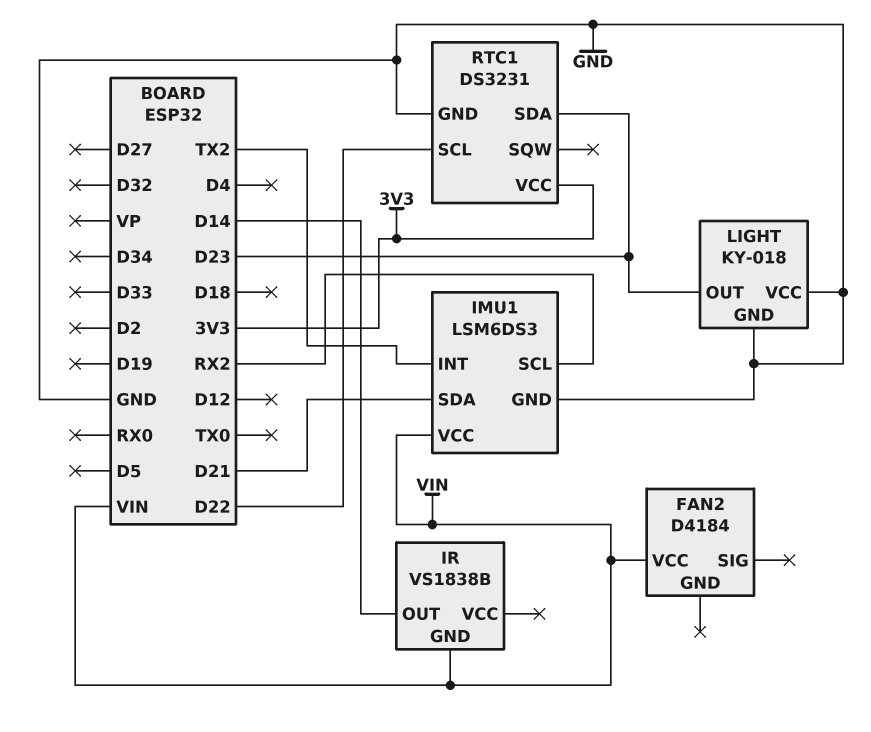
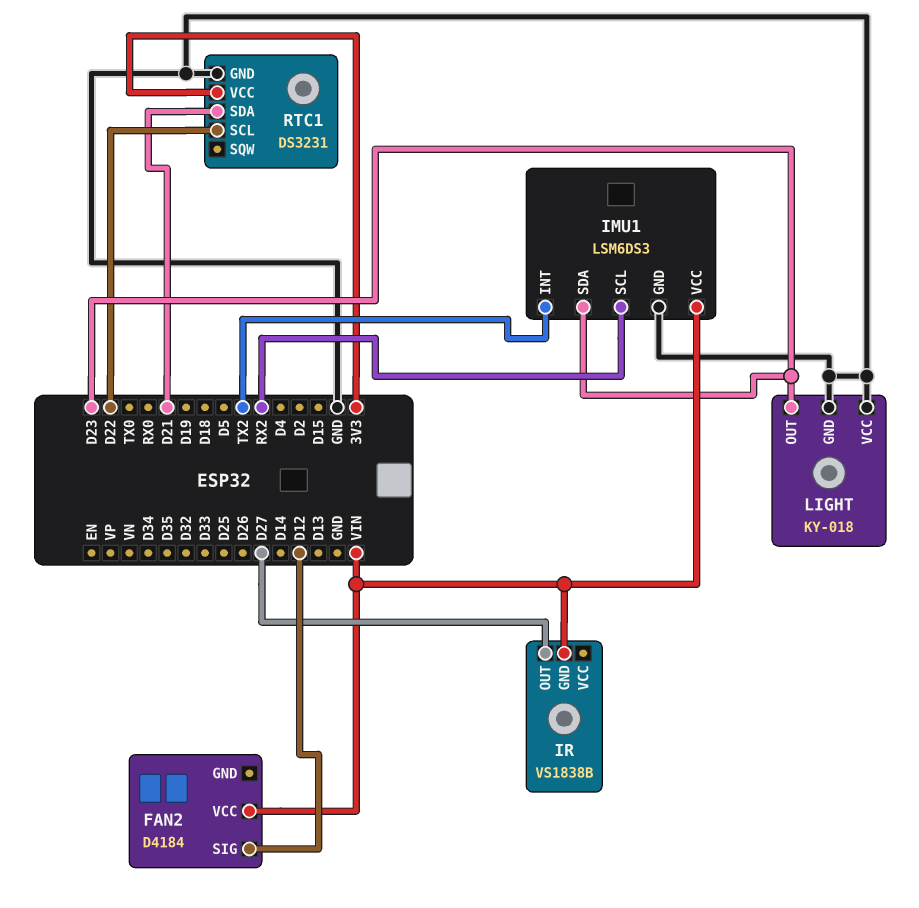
FAN2 pin SIG: none -> D12
IMU1 pin SDA: D21 -> D23
IR pin OUT: D14 -> D27
RTC1 pin SDA: D23 -> D21

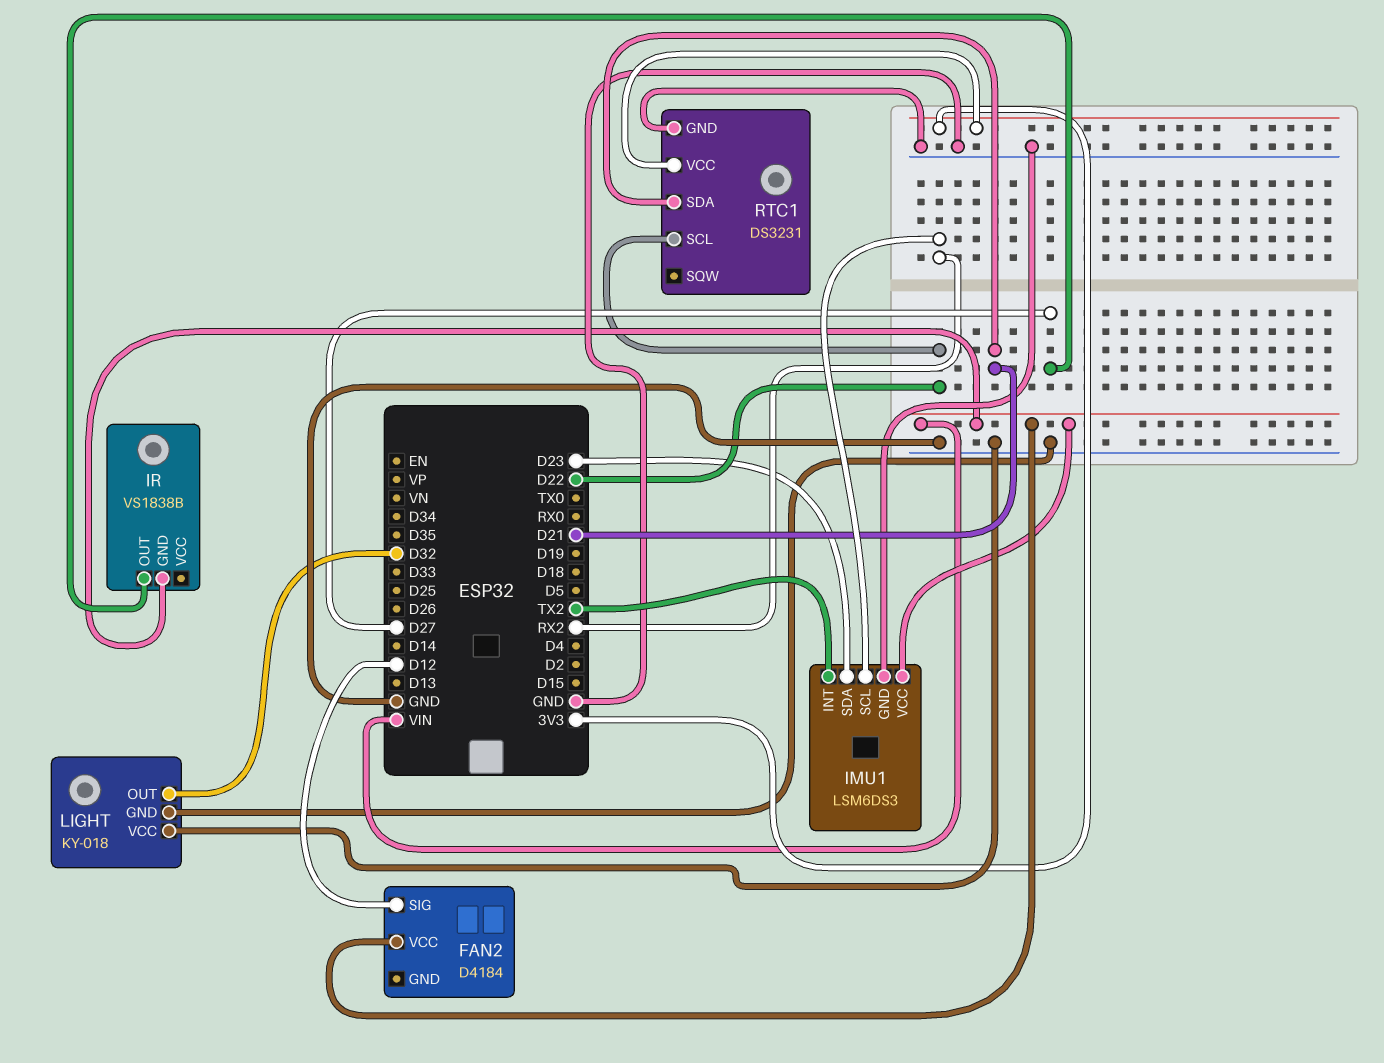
LIGHT pin OUT: D23 -> D32

